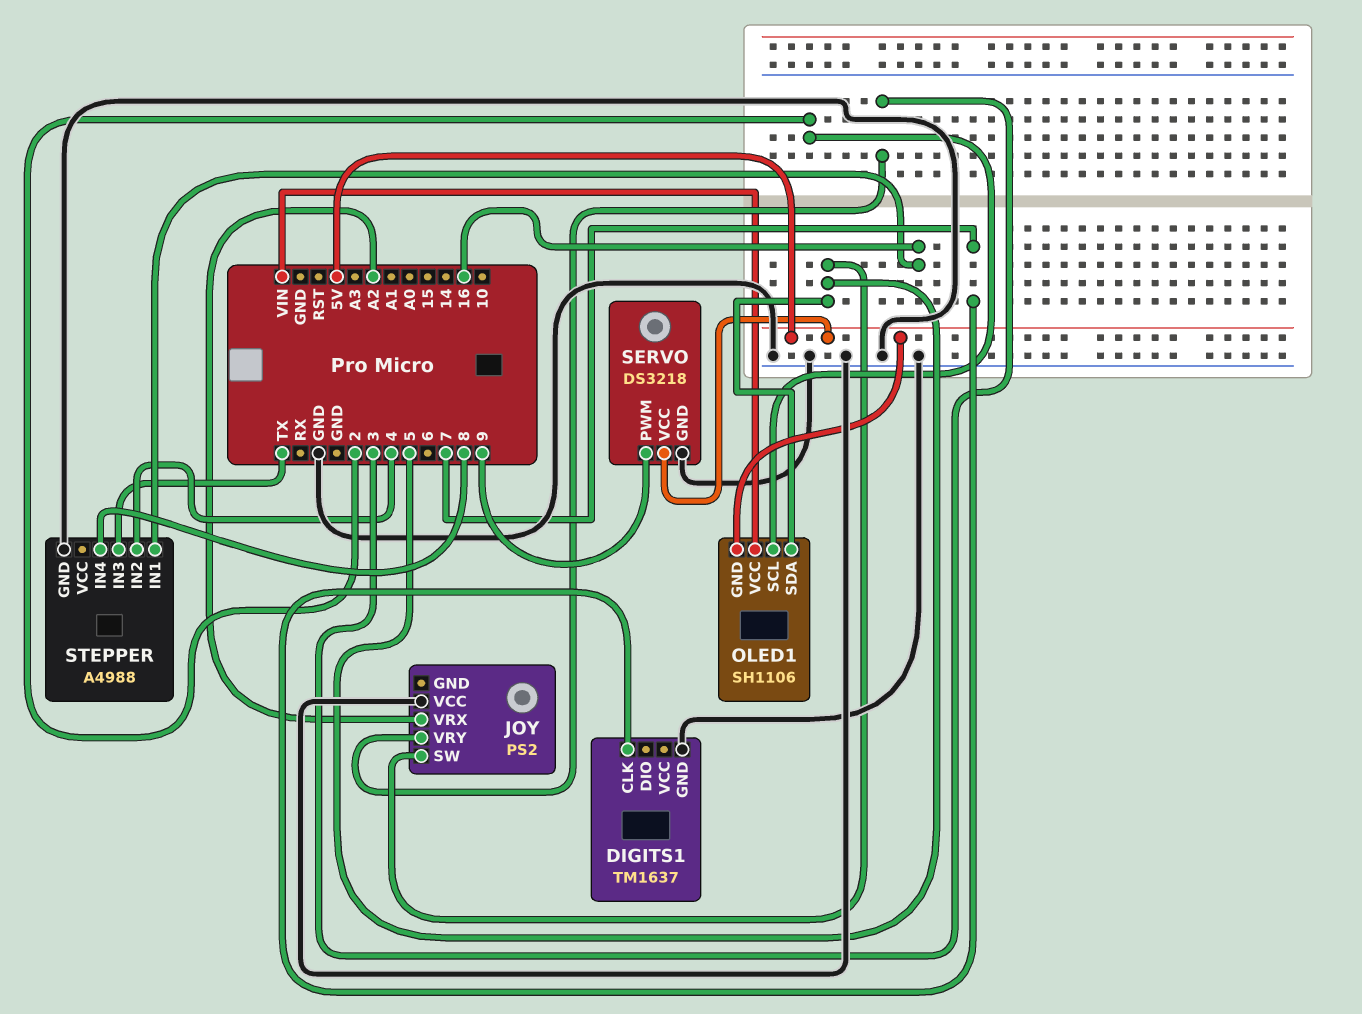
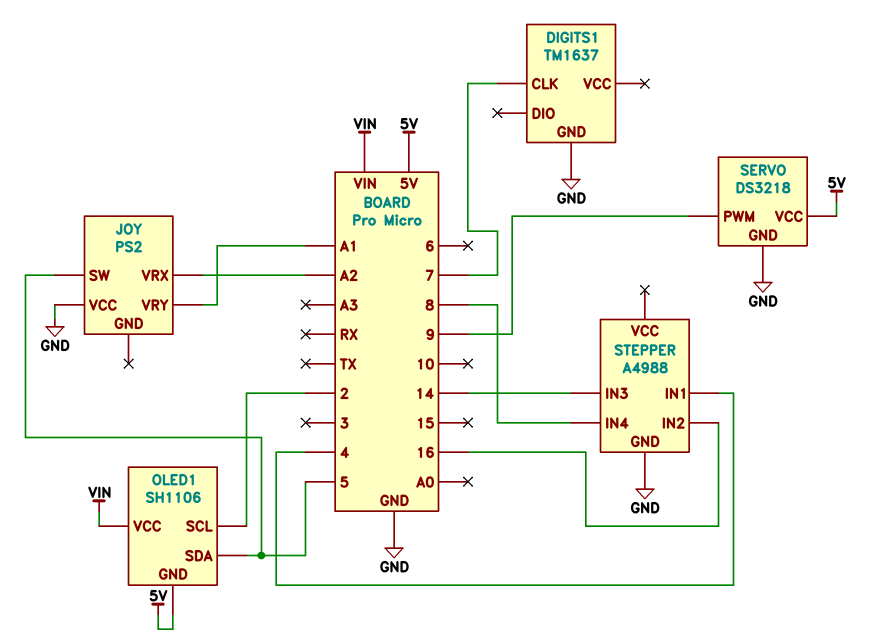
JOY pin VRY: 3 -> A1
STEPPER pin IN1: 16 -> 4
STEPPER pin IN2: 4 -> 16
STEPPER pin IN3: TX -> 14

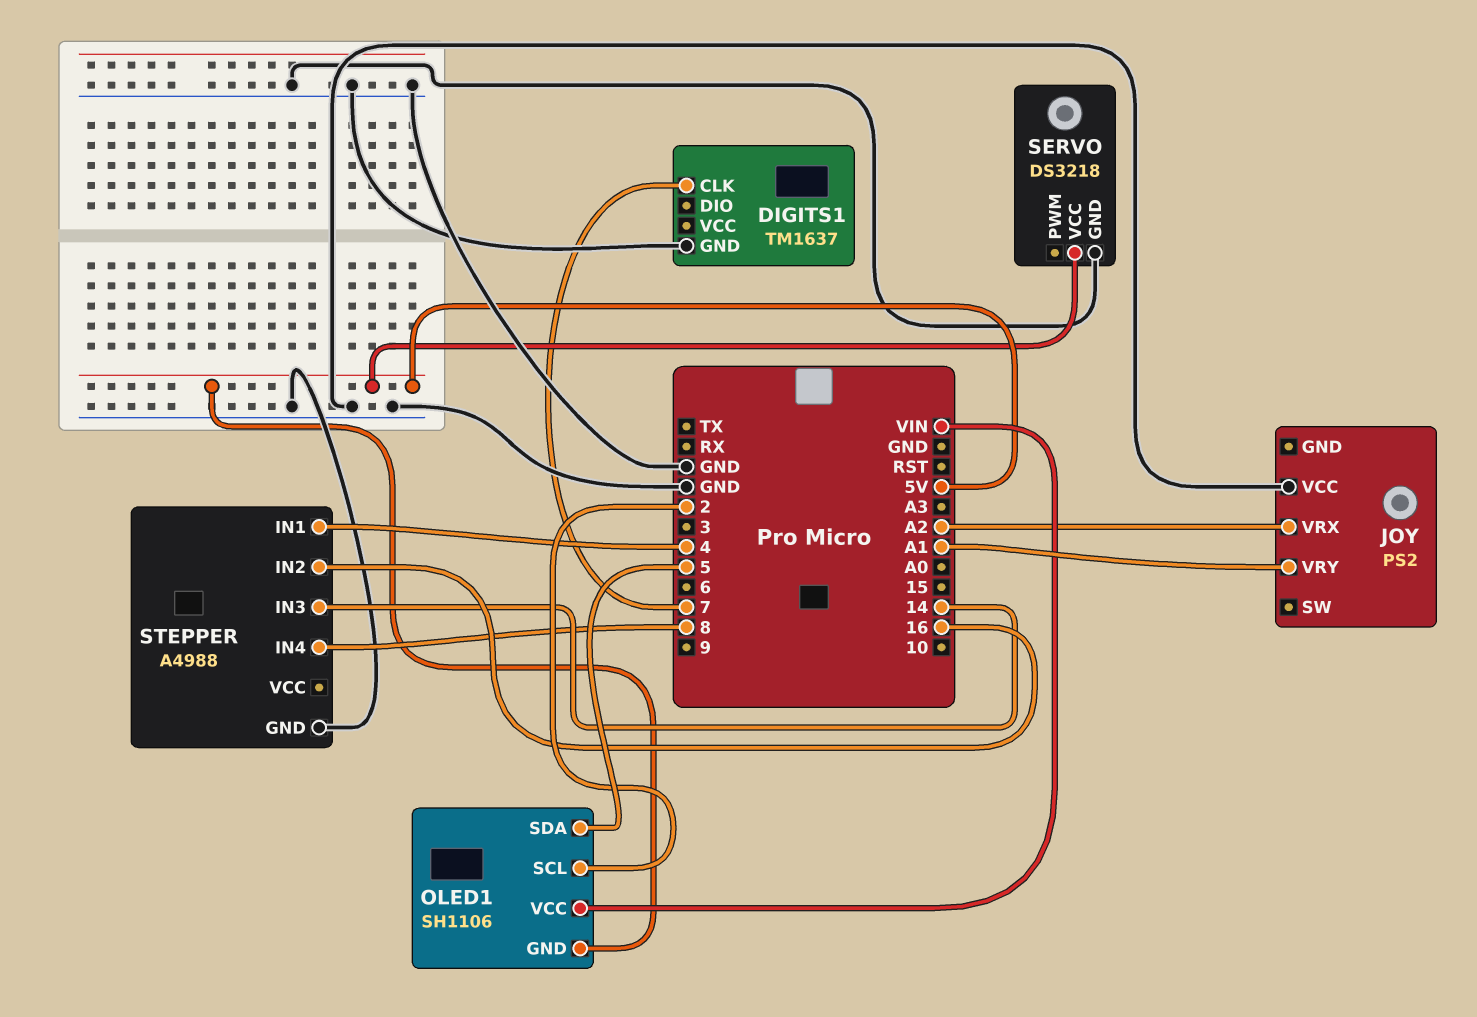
JOY pin SW: 5 -> none
SERVO pin PWM: 9 -> none

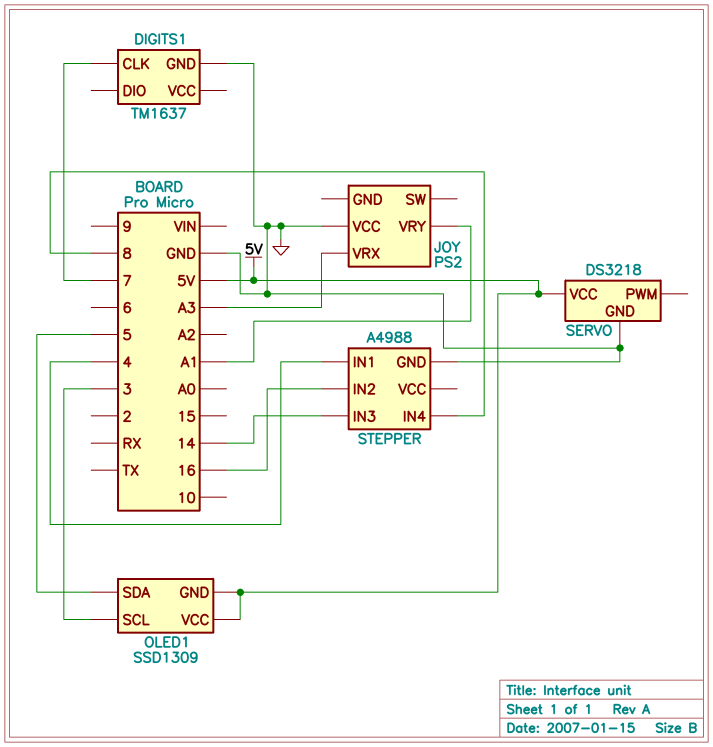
JOY pin VRX: A2 -> A3
OLED1: SH1106 -> SSD1309
OLED1 pin SCL: 2 -> 3
OLED1 pin VCC: VIN -> 5V

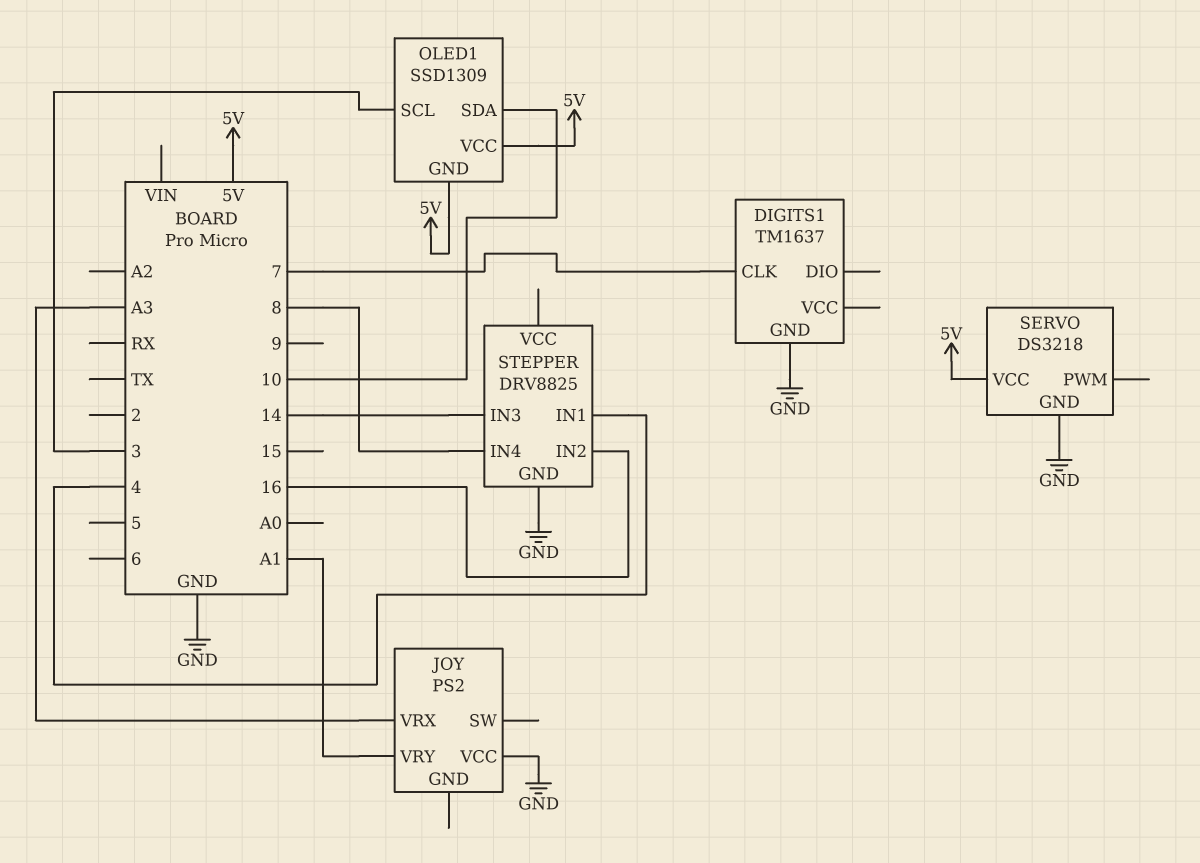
OLED1 pin SDA: 5 -> 10
STEPPER: A4988 -> DRV8825

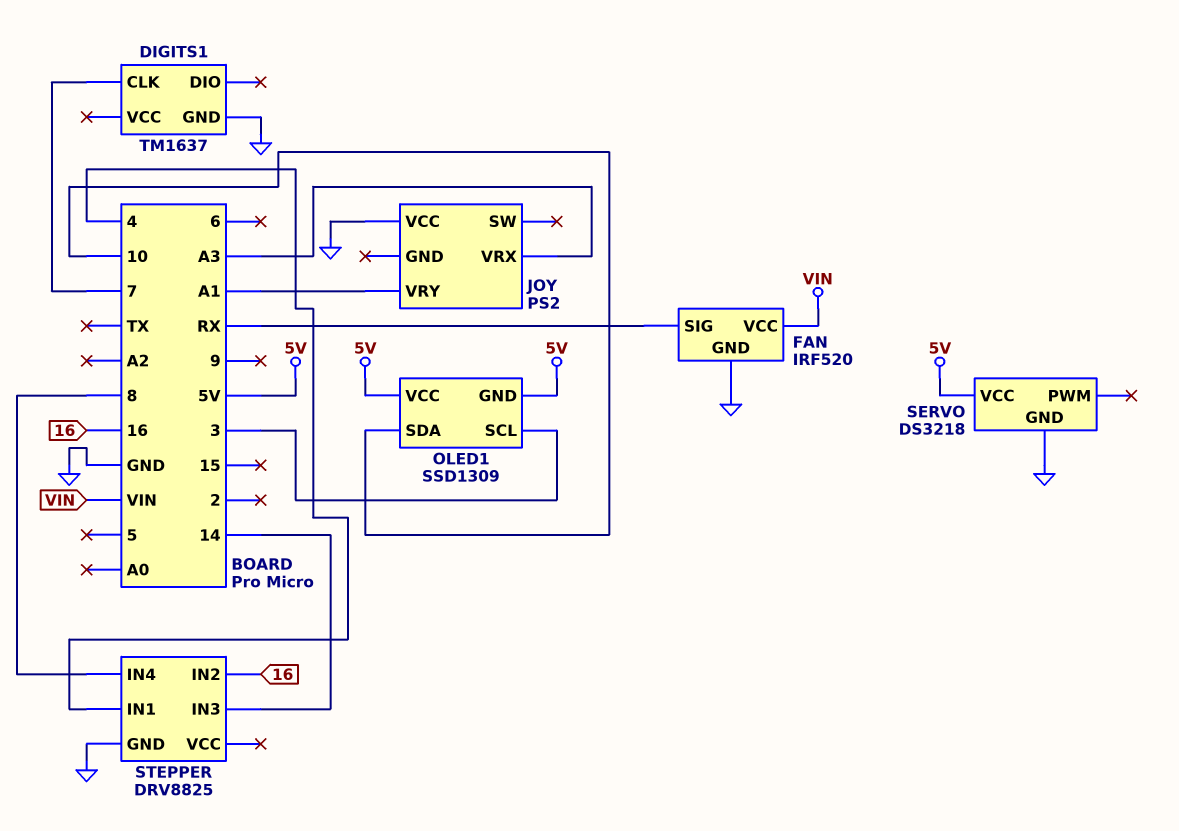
FAN: none -> IRF520
FAN pin GND: none -> GND
FAN pin SIG: none -> RX
FAN pin VCC: none -> VIN

